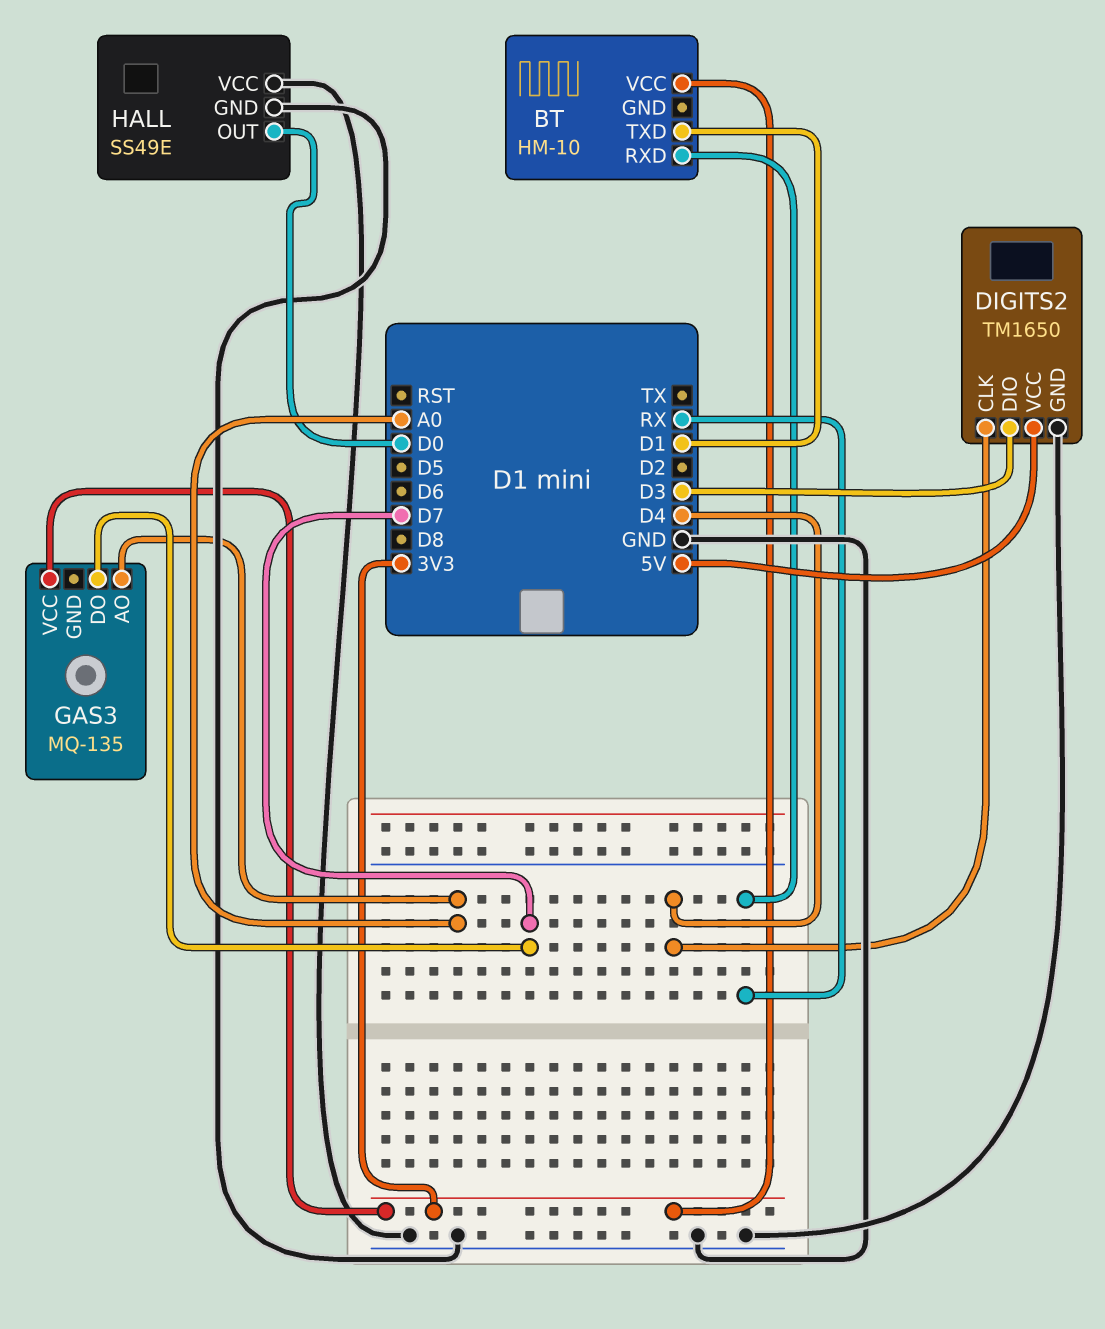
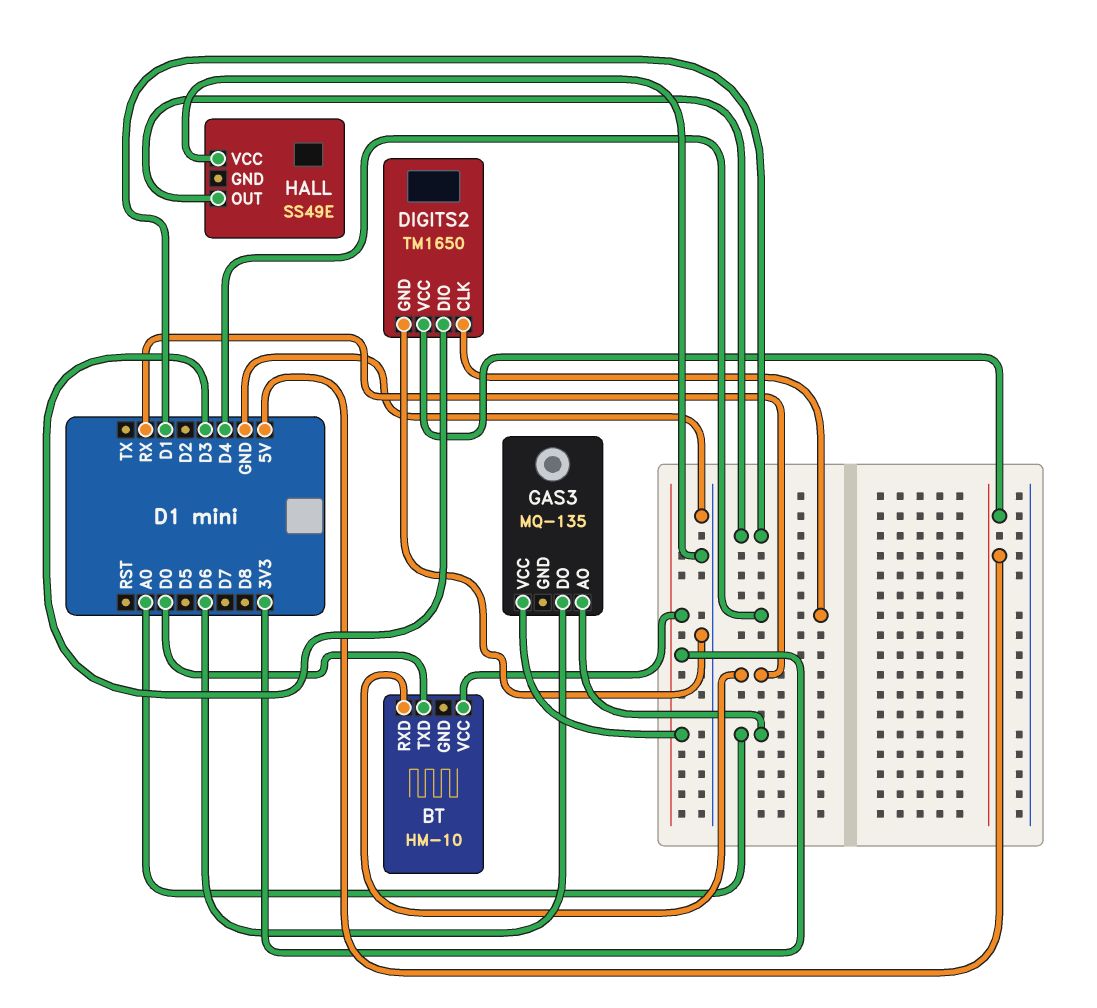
BT pin TXD: D1 -> D0
GAS3 pin DO: D7 -> D6
HALL pin GND: GND -> none
HALL pin OUT: D0 -> D1

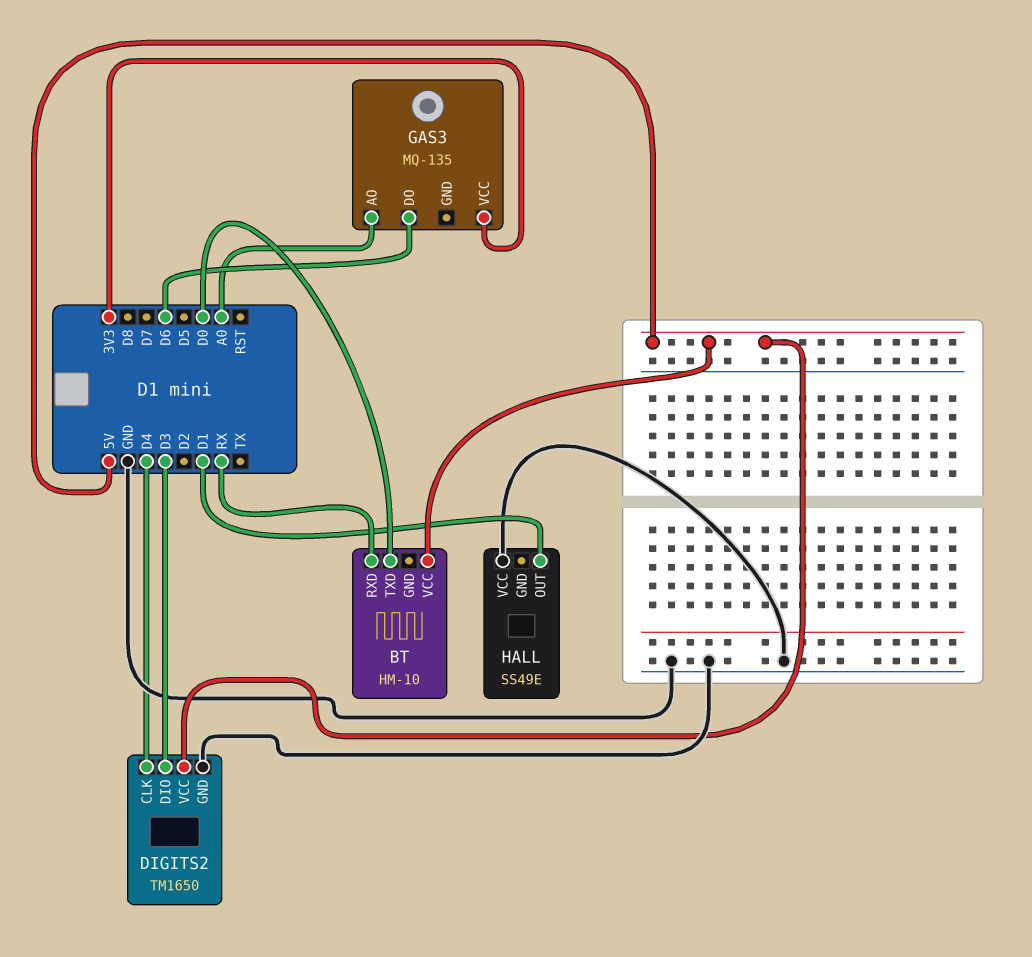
BT pin VCC: 3V3 -> 5V

